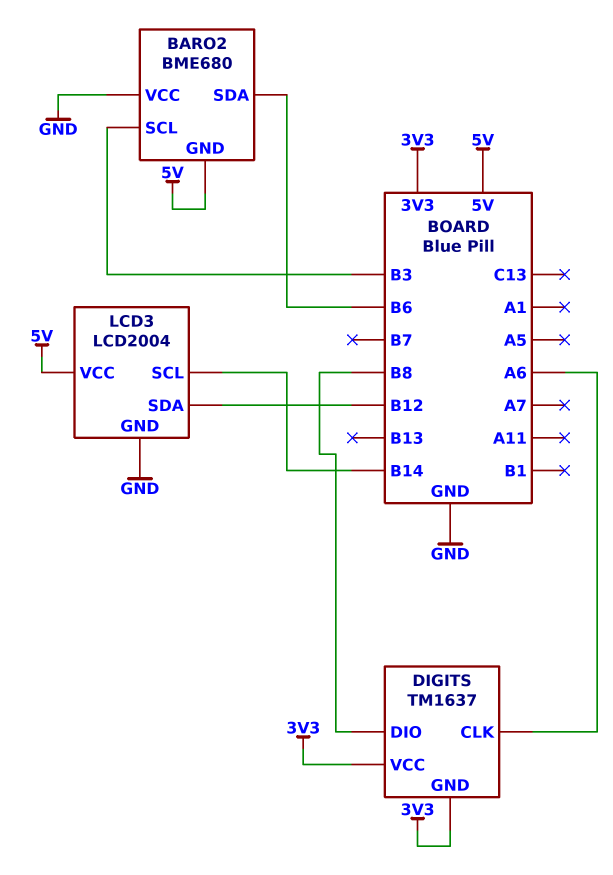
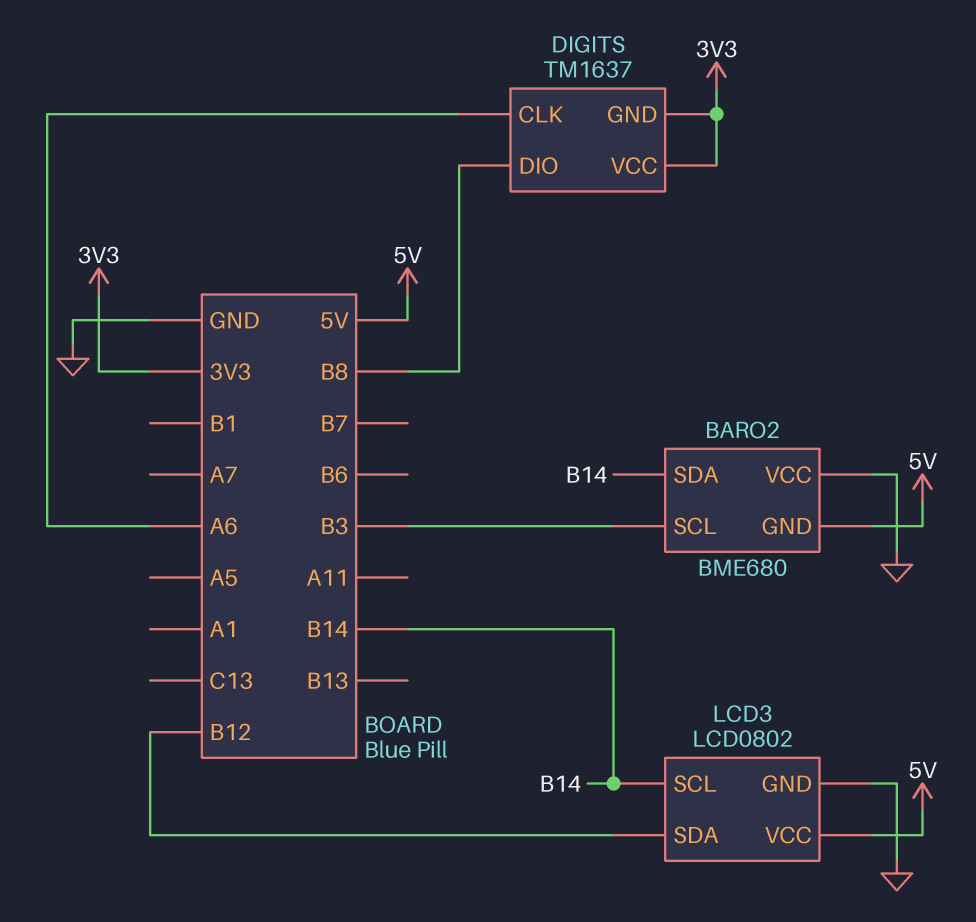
BARO2 pin SDA: B6 -> B14
LCD3: LCD2004 -> LCD0802

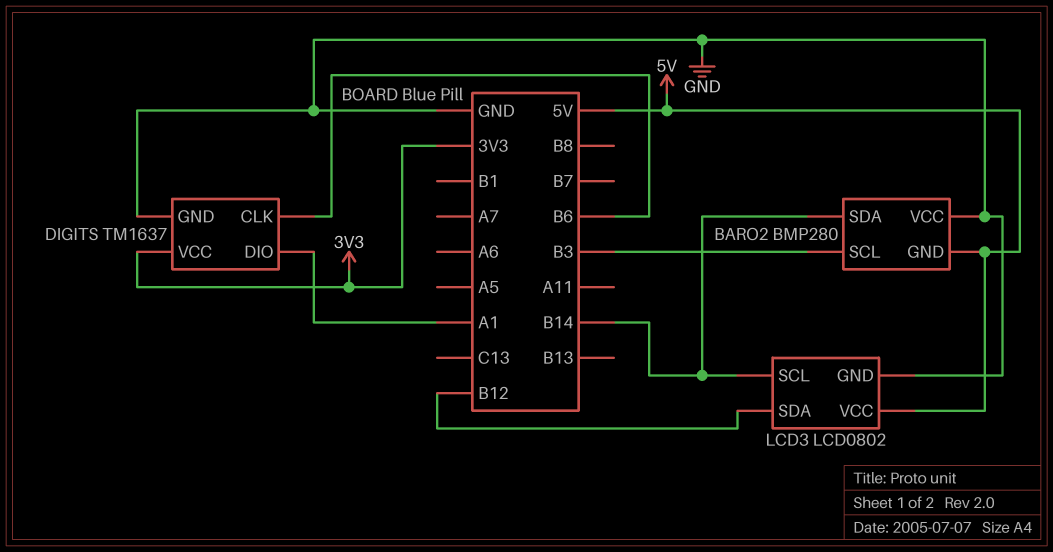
BARO2: BME680 -> BMP280
DIGITS pin CLK: A6 -> B6
DIGITS pin DIO: B8 -> A1
DIGITS pin GND: 3V3 -> GND

